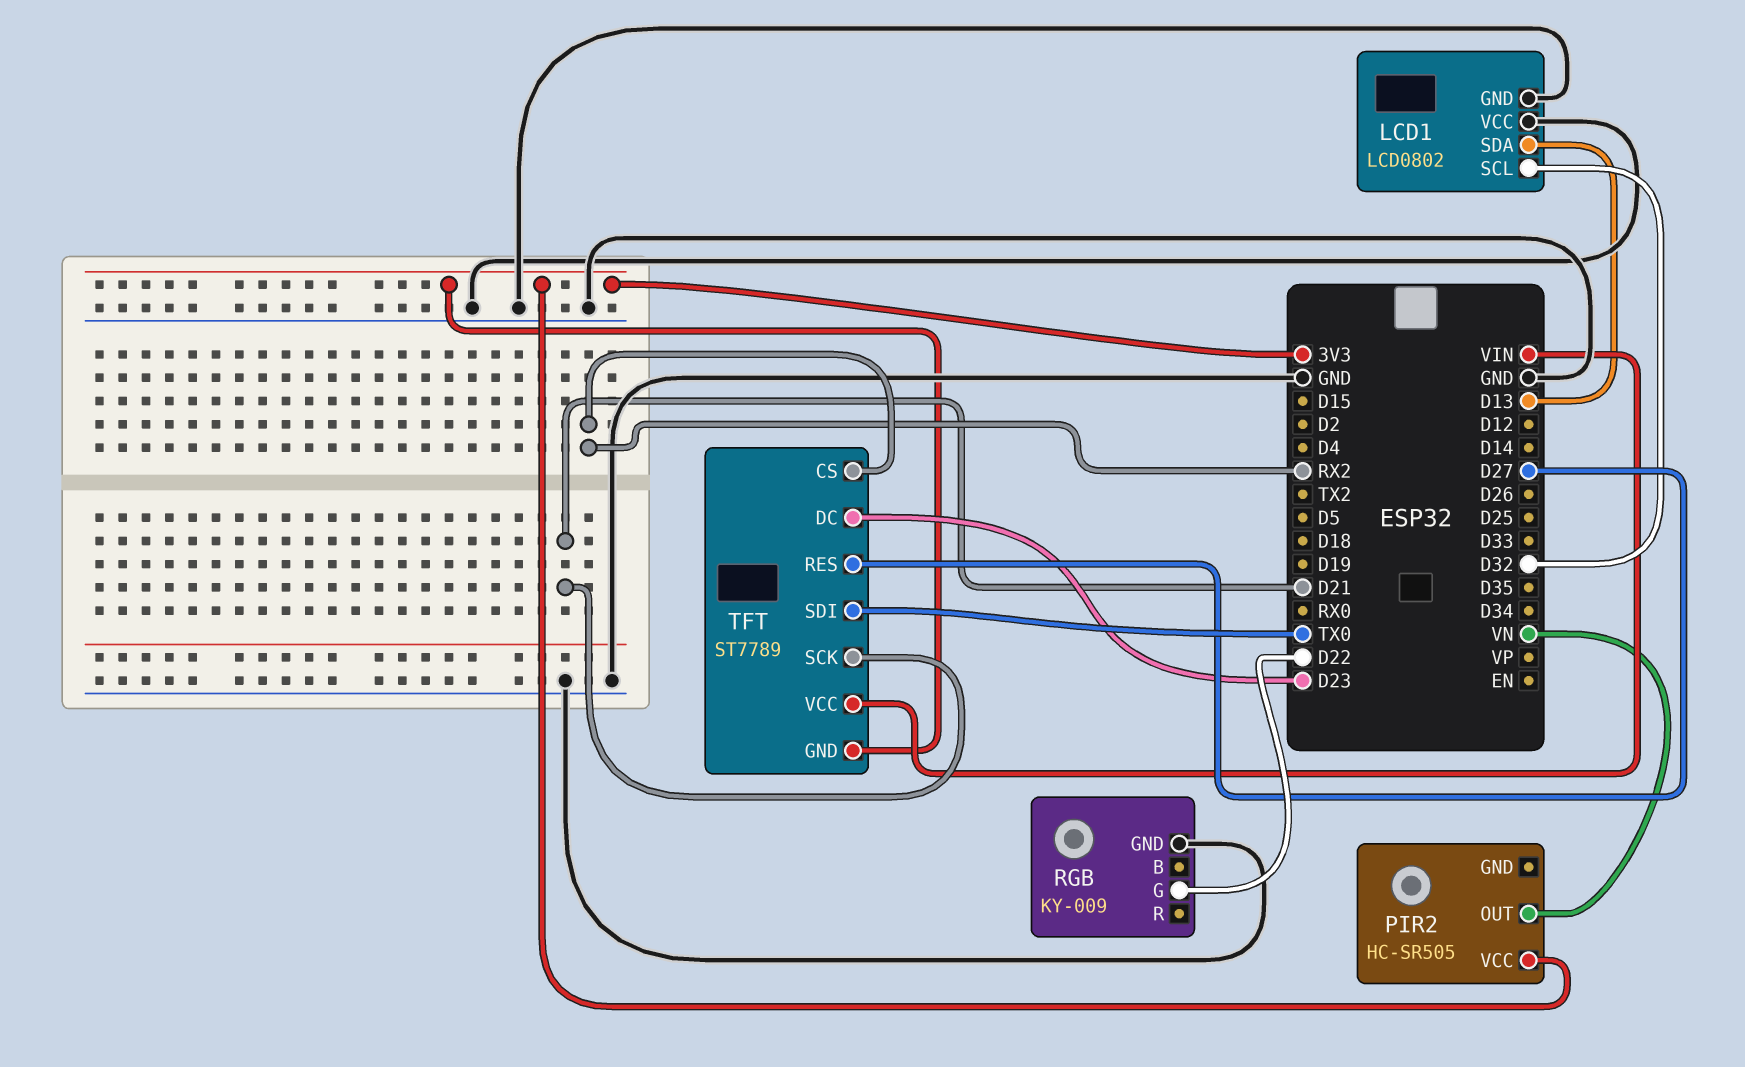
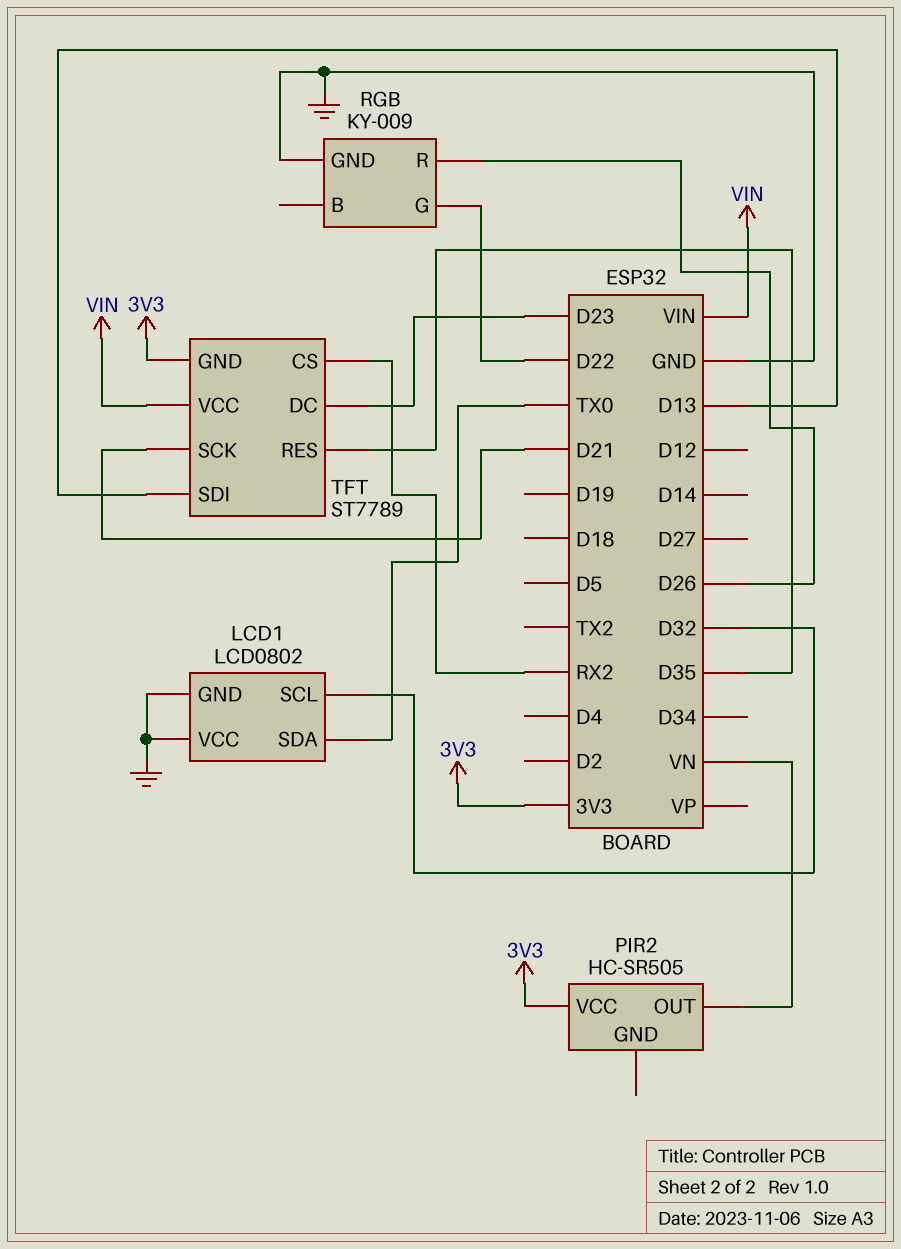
LCD1 pin SDA: D13 -> TX0
RGB pin R: none -> D26
TFT pin RES: D27 -> D35
TFT pin SDI: TX0 -> D13

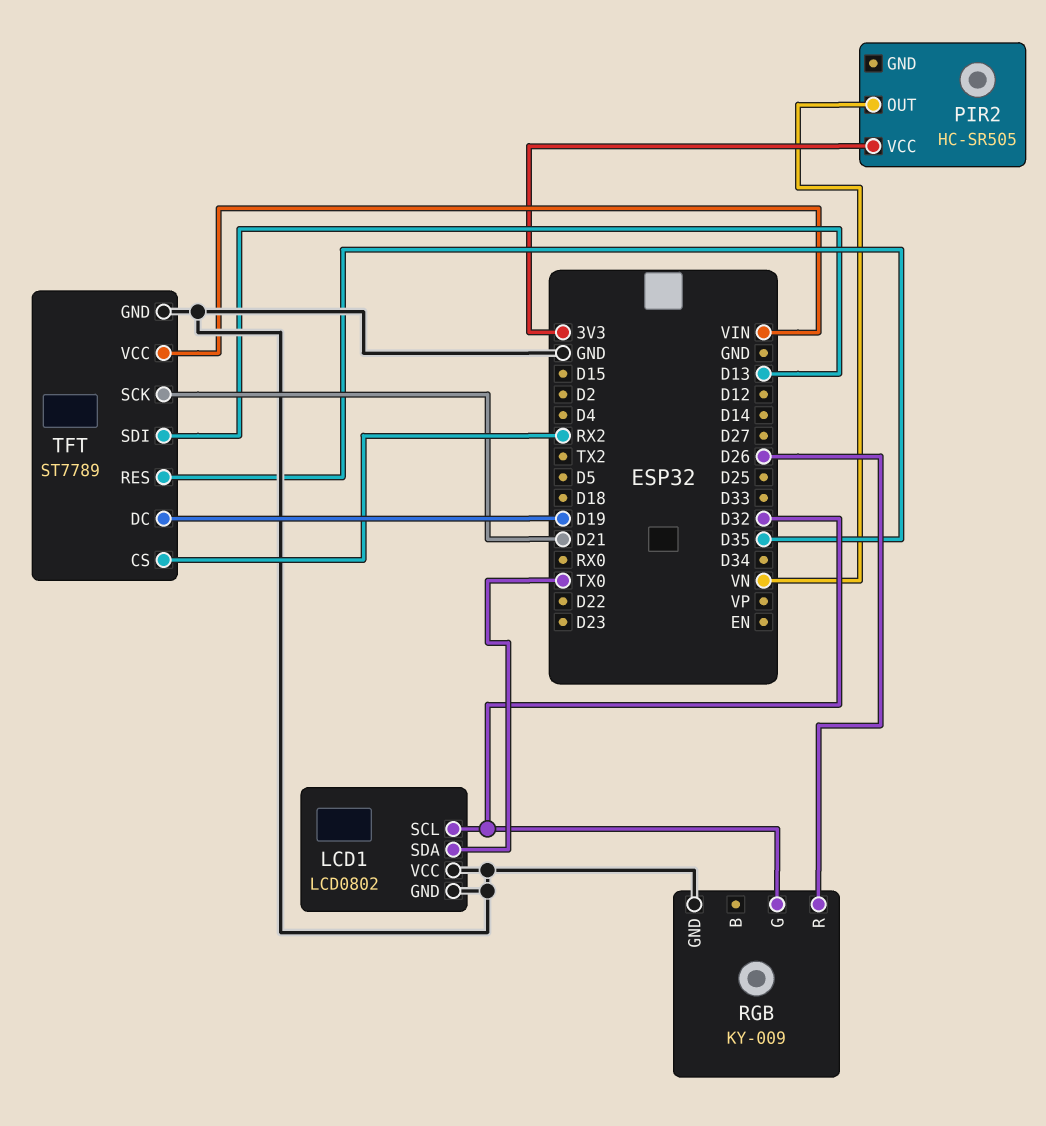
RGB pin G: D22 -> D32
TFT pin DC: D23 -> D19
TFT pin GND: 3V3 -> GND

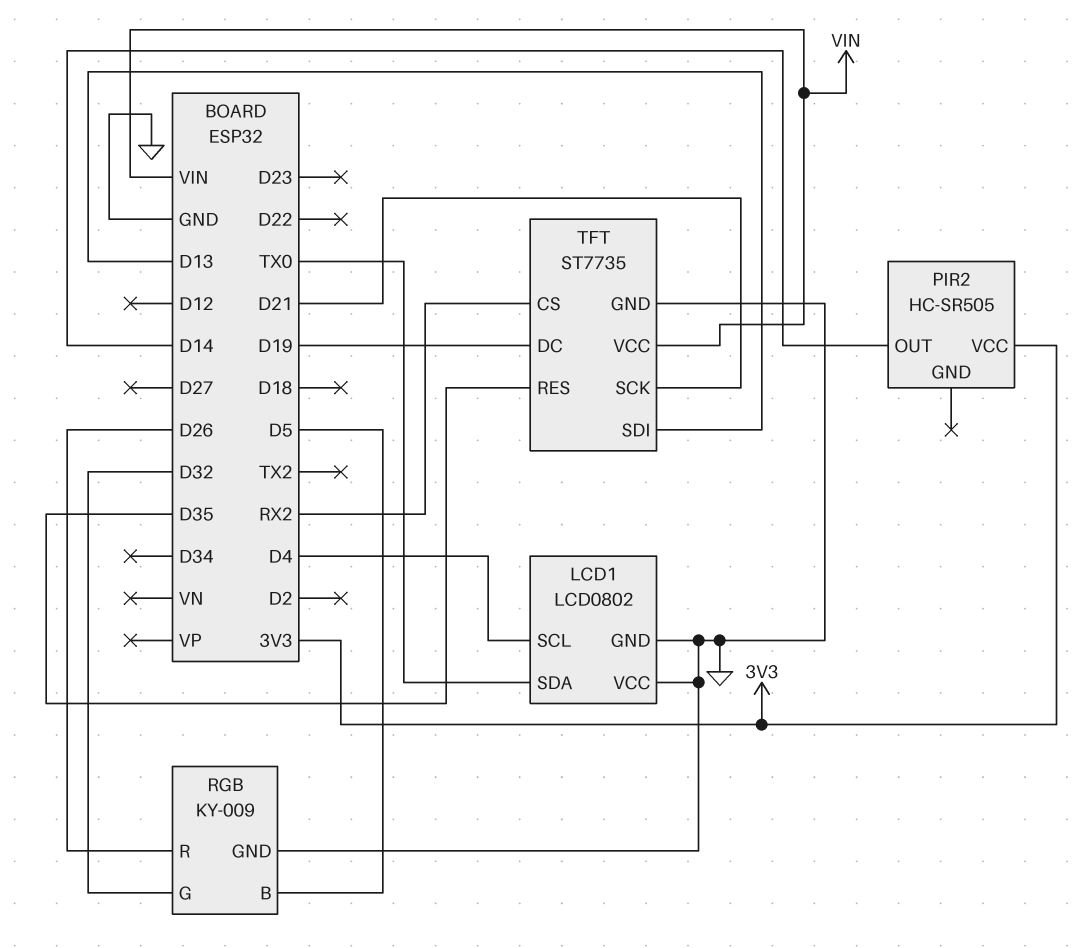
LCD1 pin SCL: D32 -> D4
PIR2 pin OUT: VN -> D14
RGB pin B: none -> D5
TFT: ST7789 -> ST7735

